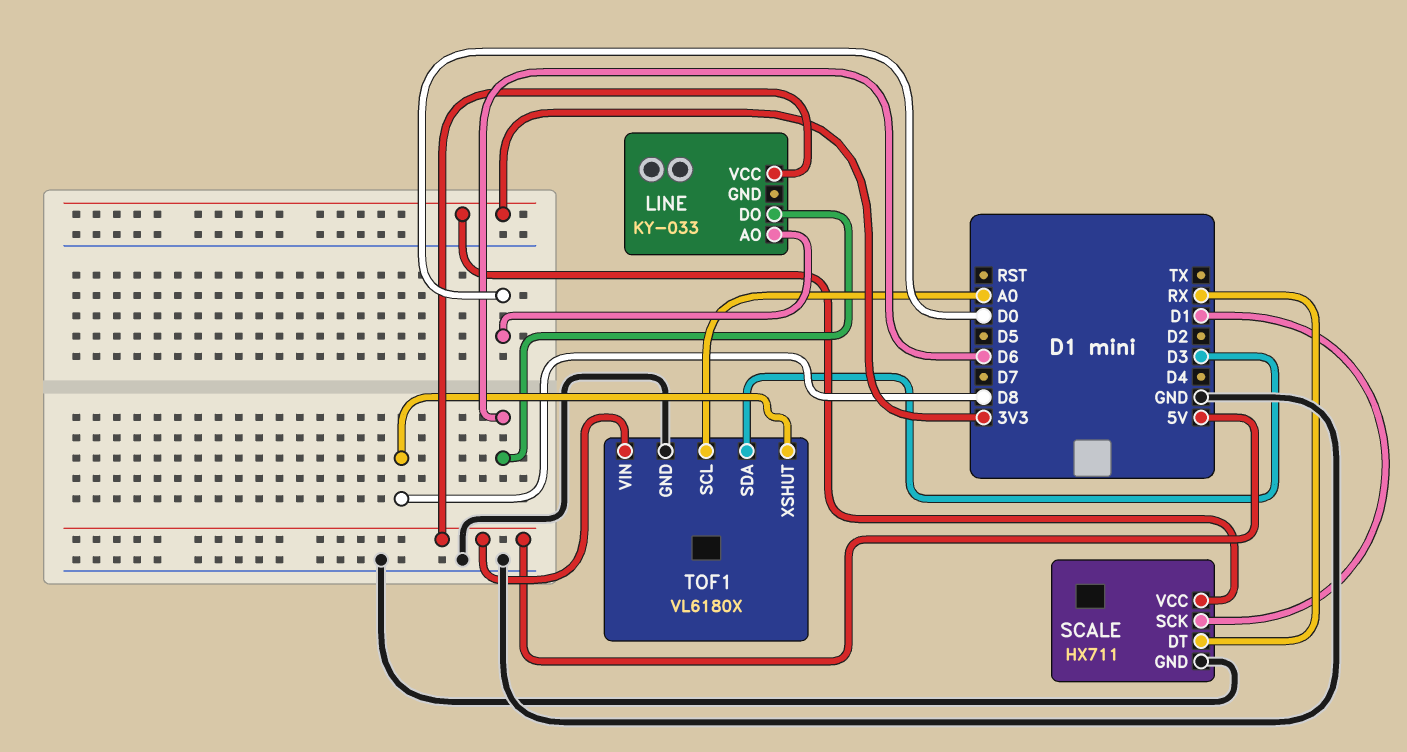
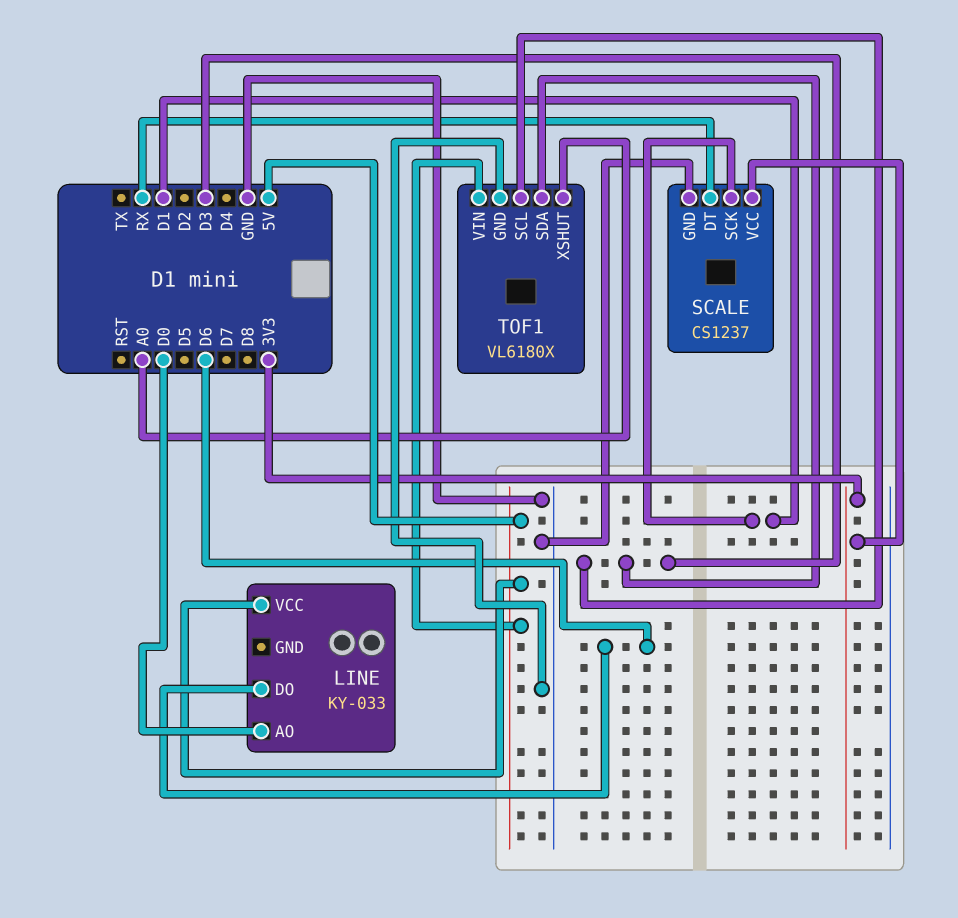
SCALE: HX711 -> CS1237
TOF1 pin SCL: A0 -> D3
TOF1 pin XSHUT: D8 -> A0

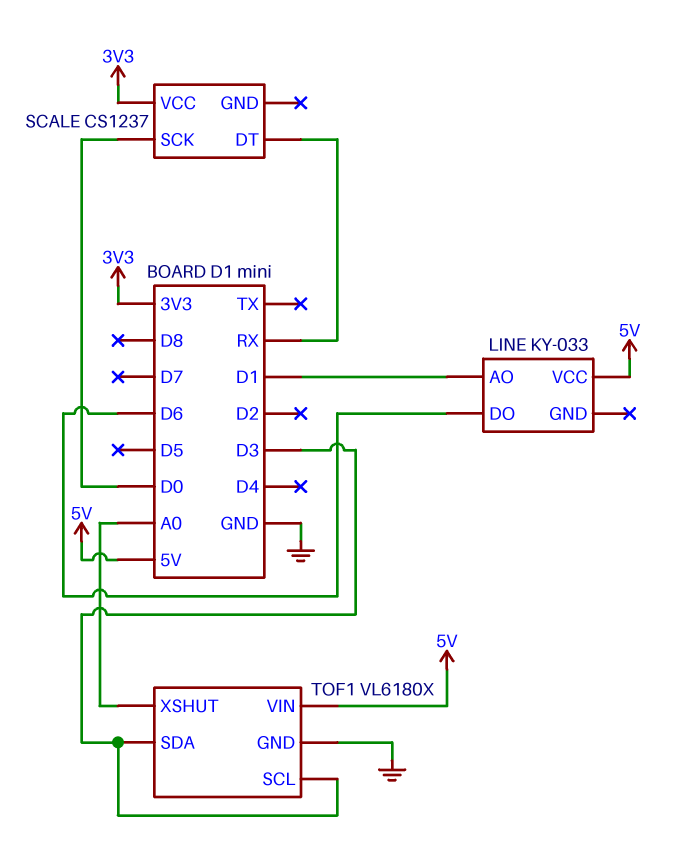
LINE pin AO: D0 -> D1
SCALE pin GND: GND -> none
SCALE pin SCK: D1 -> D0

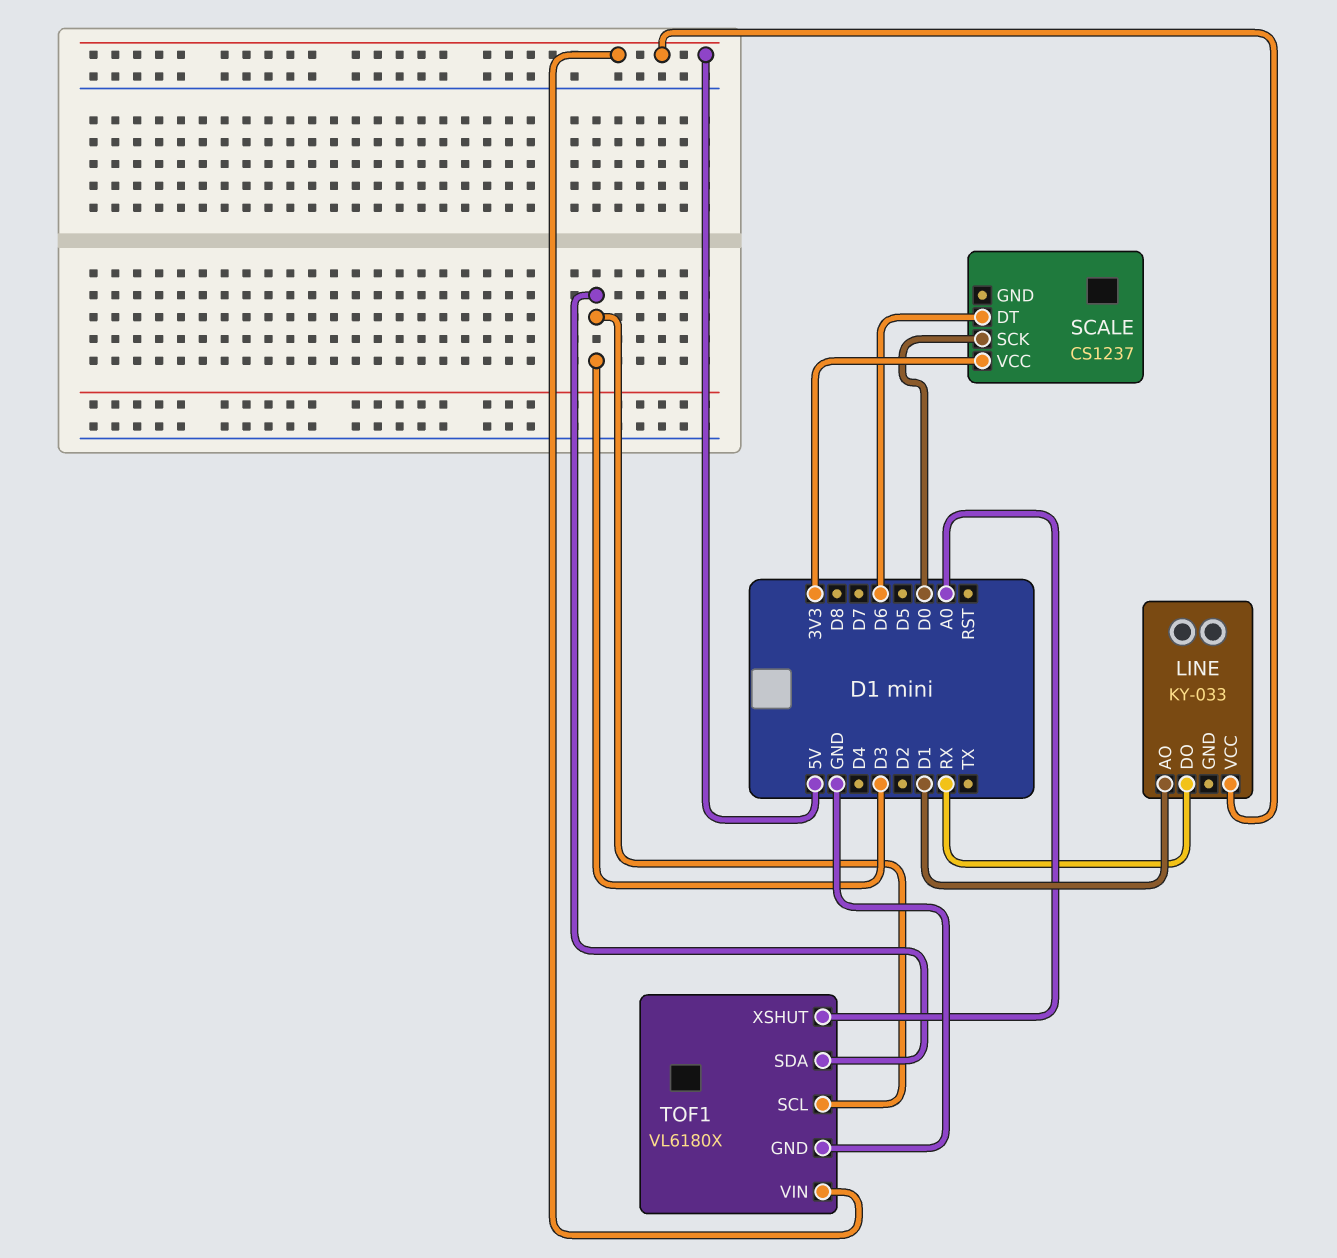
LINE pin DO: D6 -> RX
SCALE pin DT: RX -> D6

